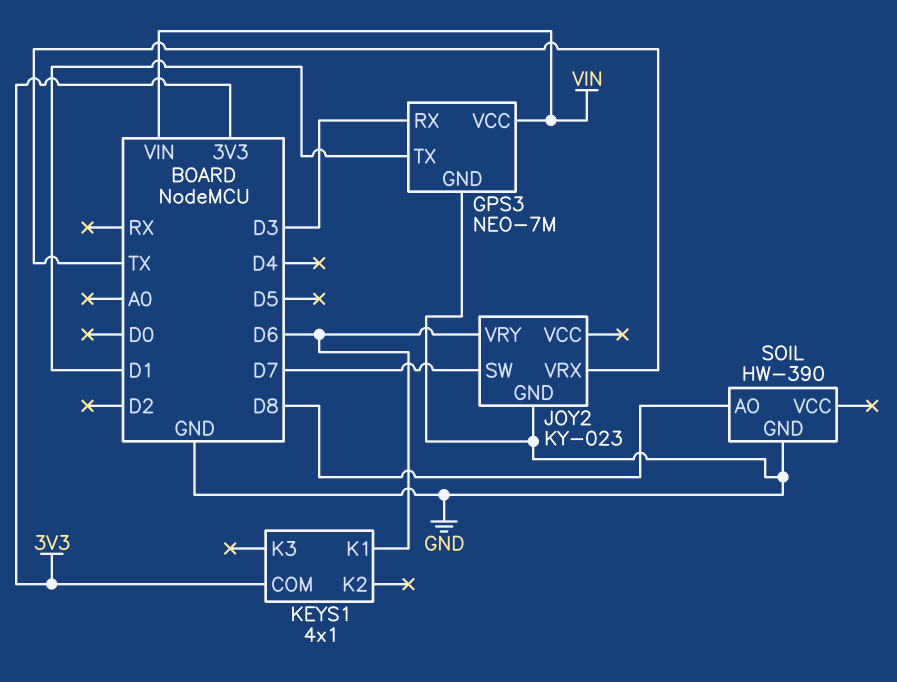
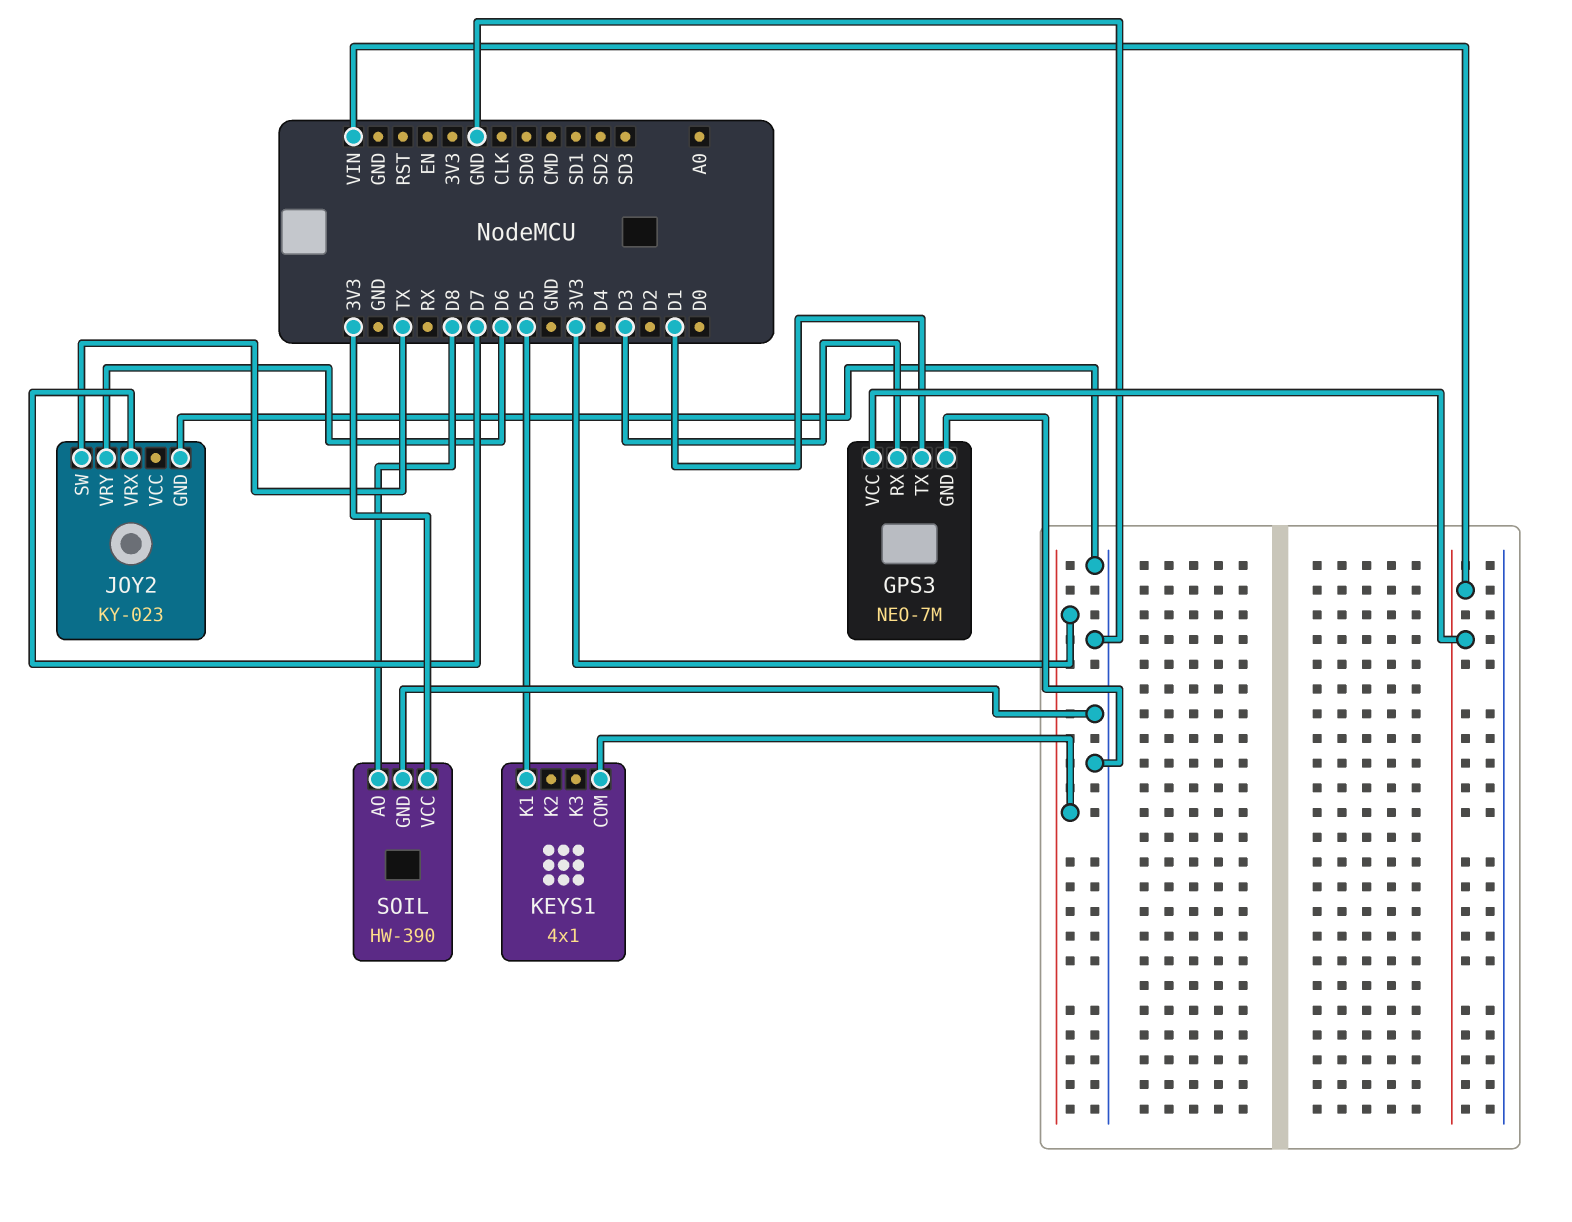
JOY2 pin SW: D7 -> TX
JOY2 pin VRX: TX -> D7
KEYS1 pin K1: D6 -> D5
SOIL pin VCC: none -> 3V3

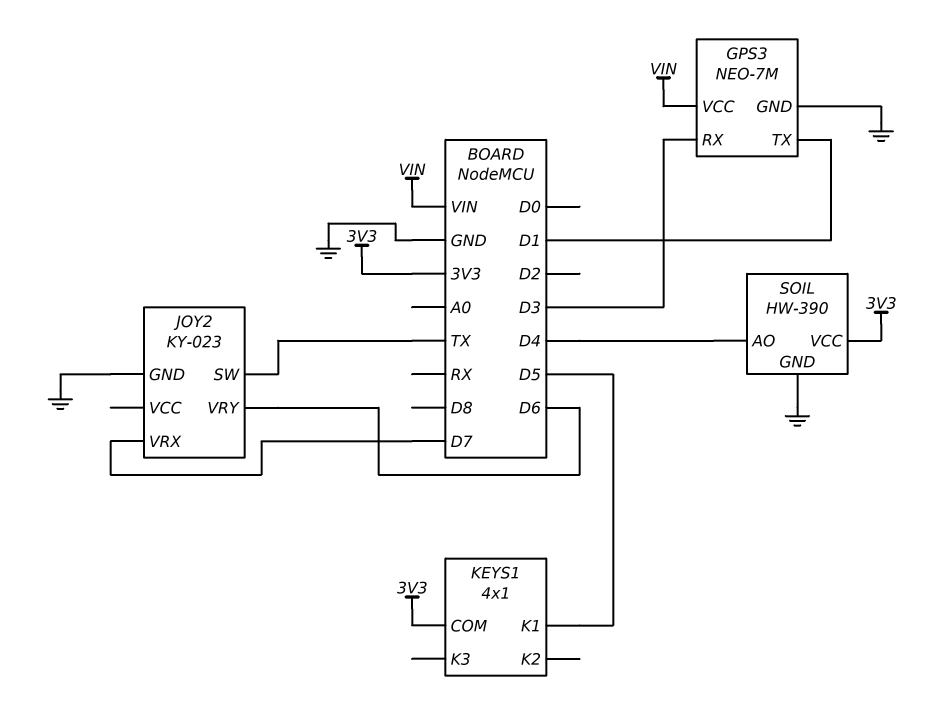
SOIL pin AO: D8 -> D4

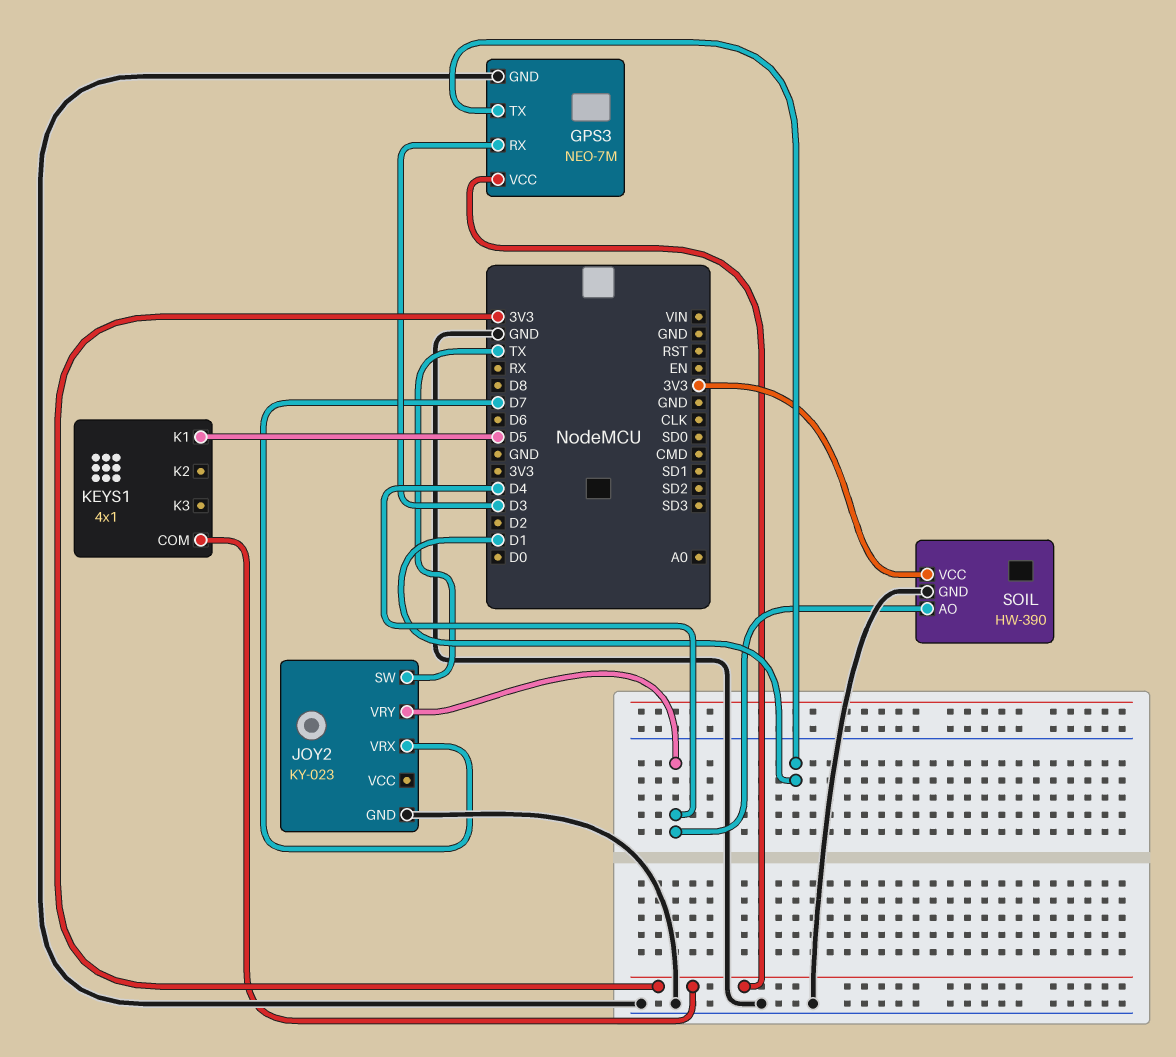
GPS3 pin VCC: VIN -> 3V3
JOY2 pin VRY: D6 -> D4

